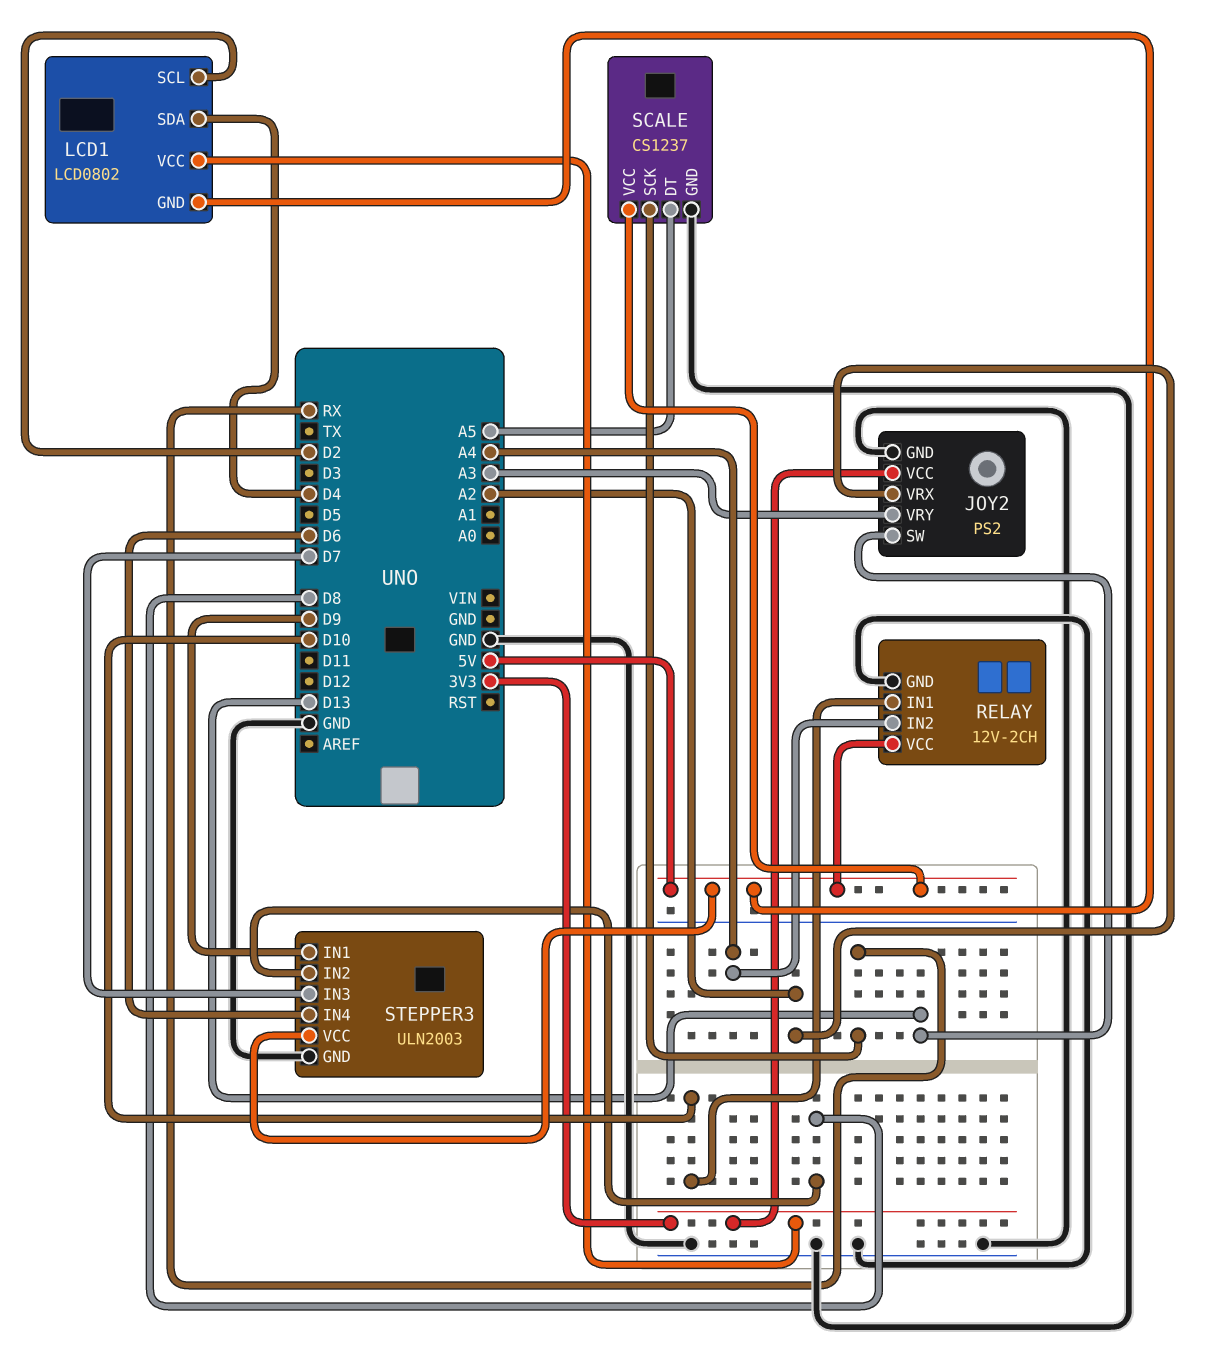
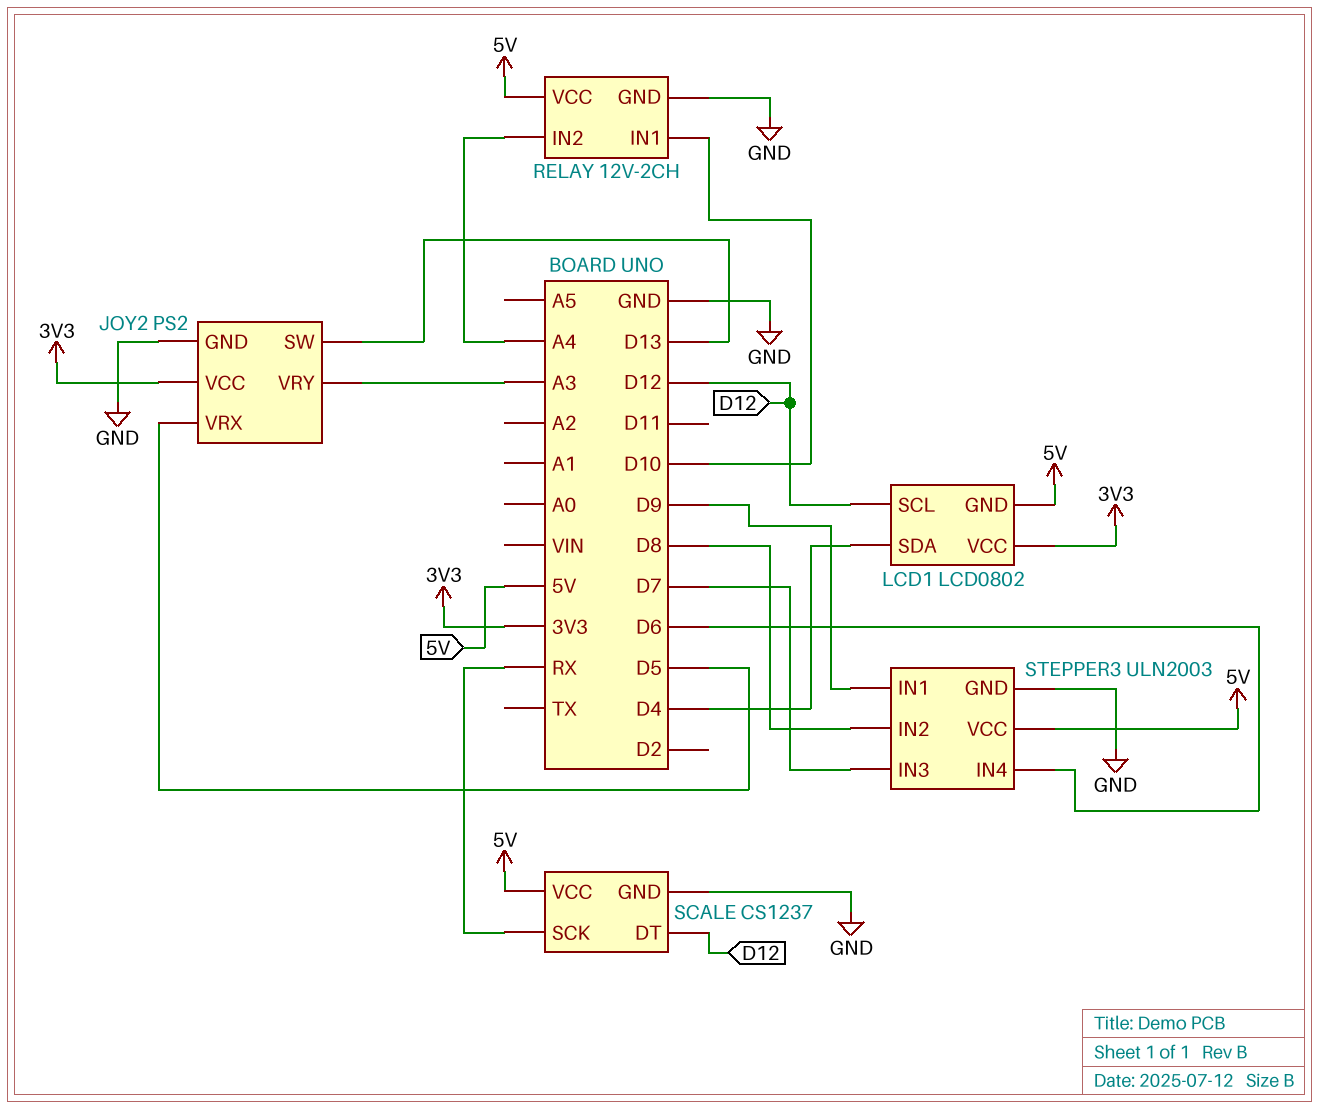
JOY2 pin VRX: A2 -> D5
LCD1 pin SCL: D2 -> D12
SCALE pin DT: A5 -> D12

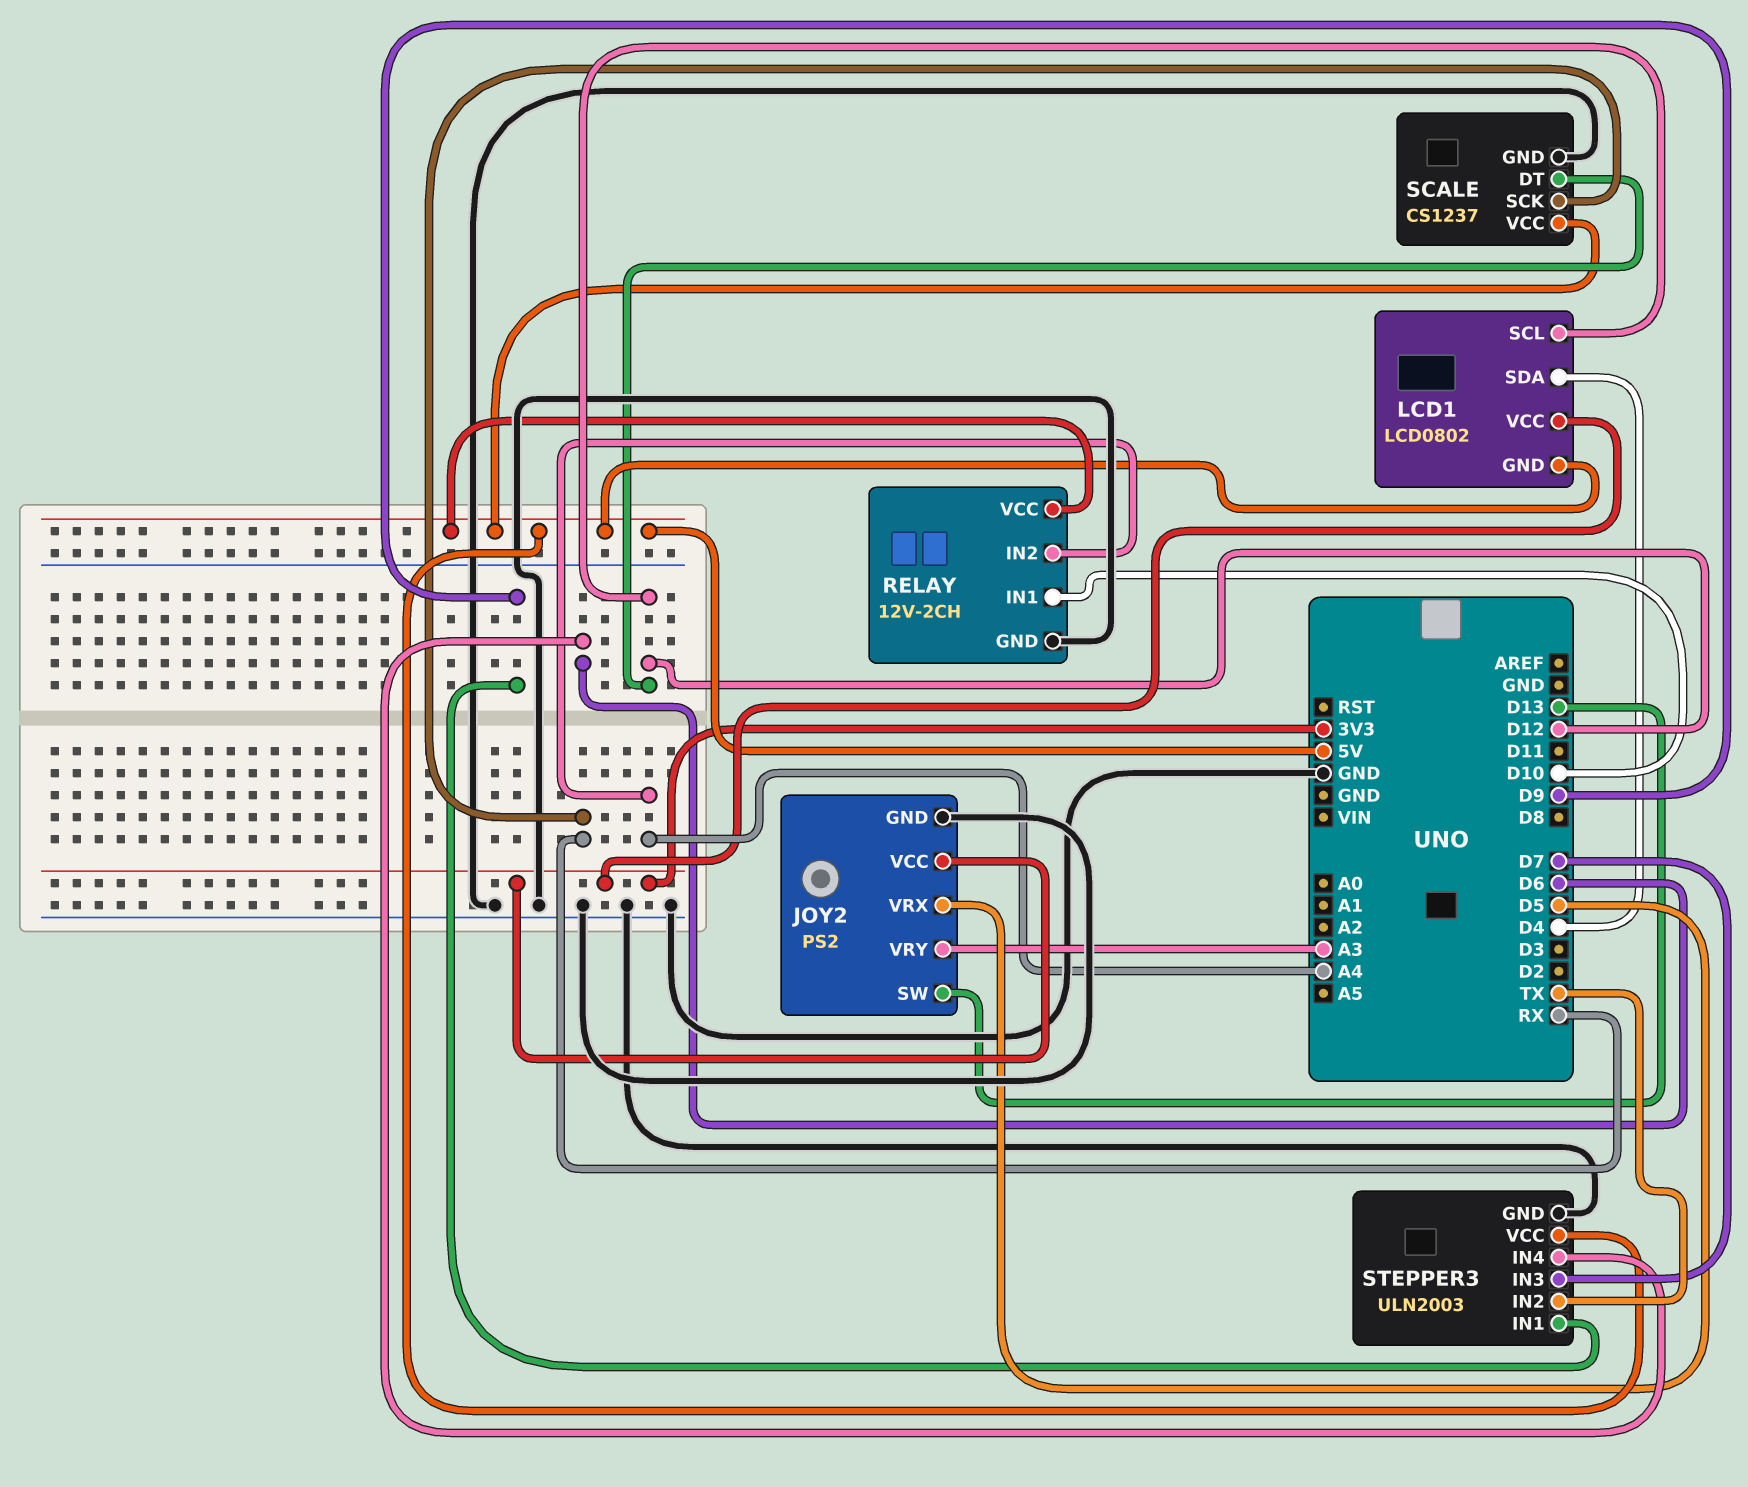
STEPPER3 pin IN2: D8 -> TX

